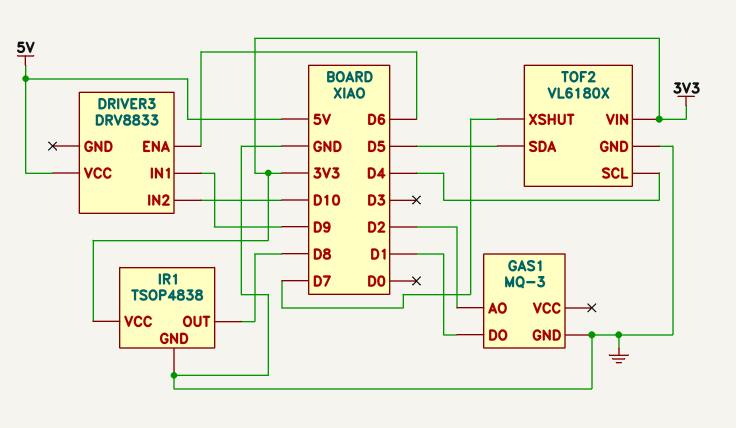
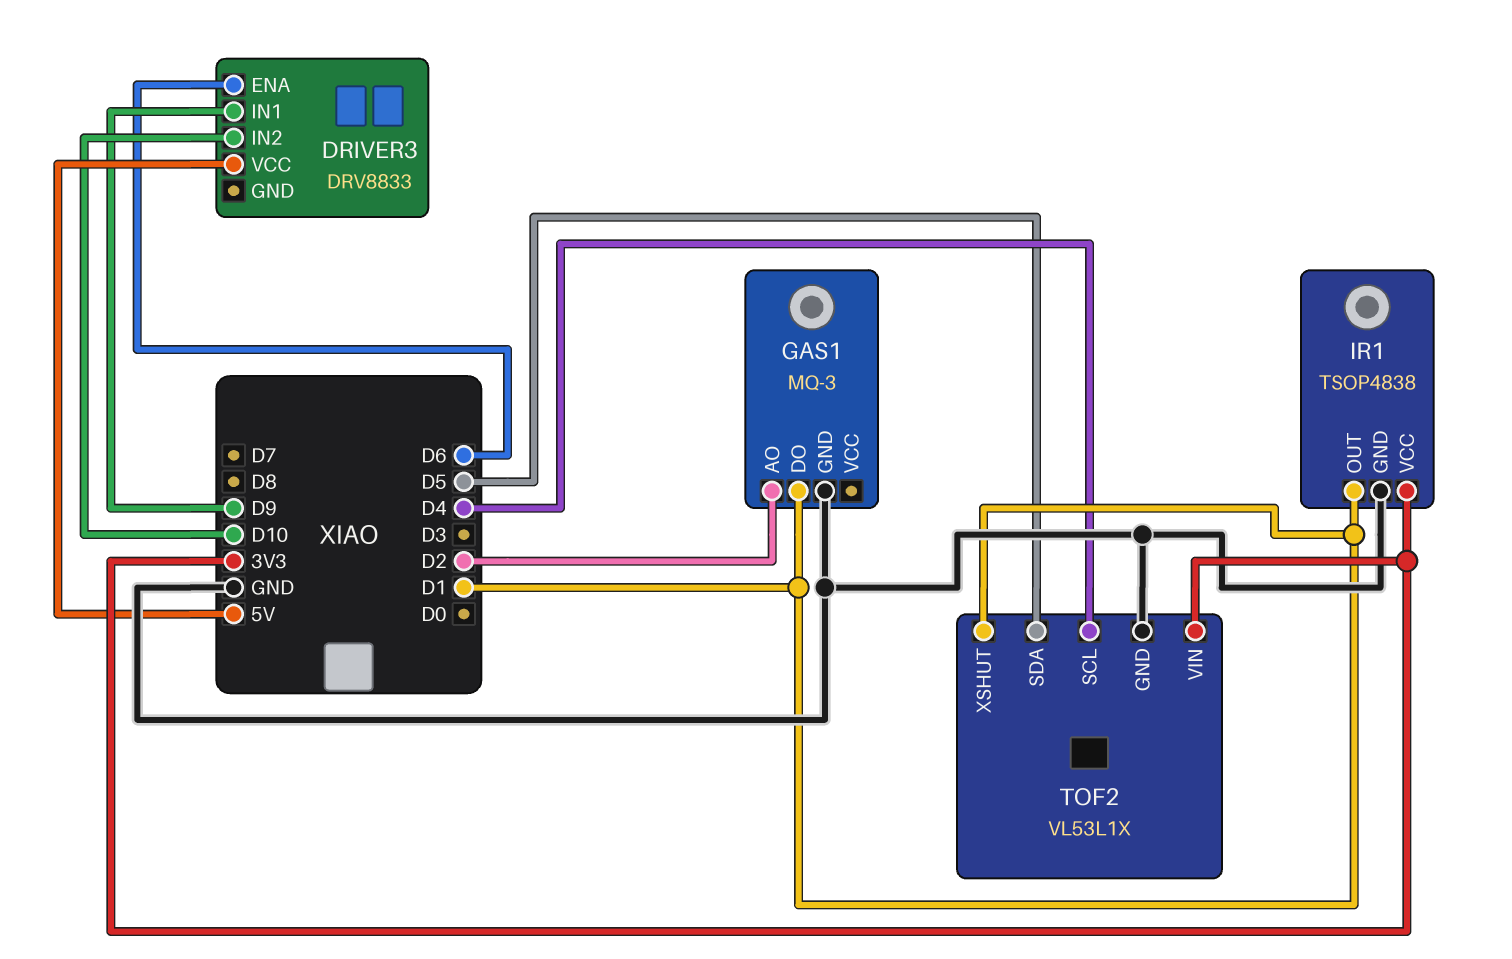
IR1 pin OUT: D8 -> D1
TOF2: VL6180X -> VL53L1X
TOF2 pin XSHUT: D7 -> D1

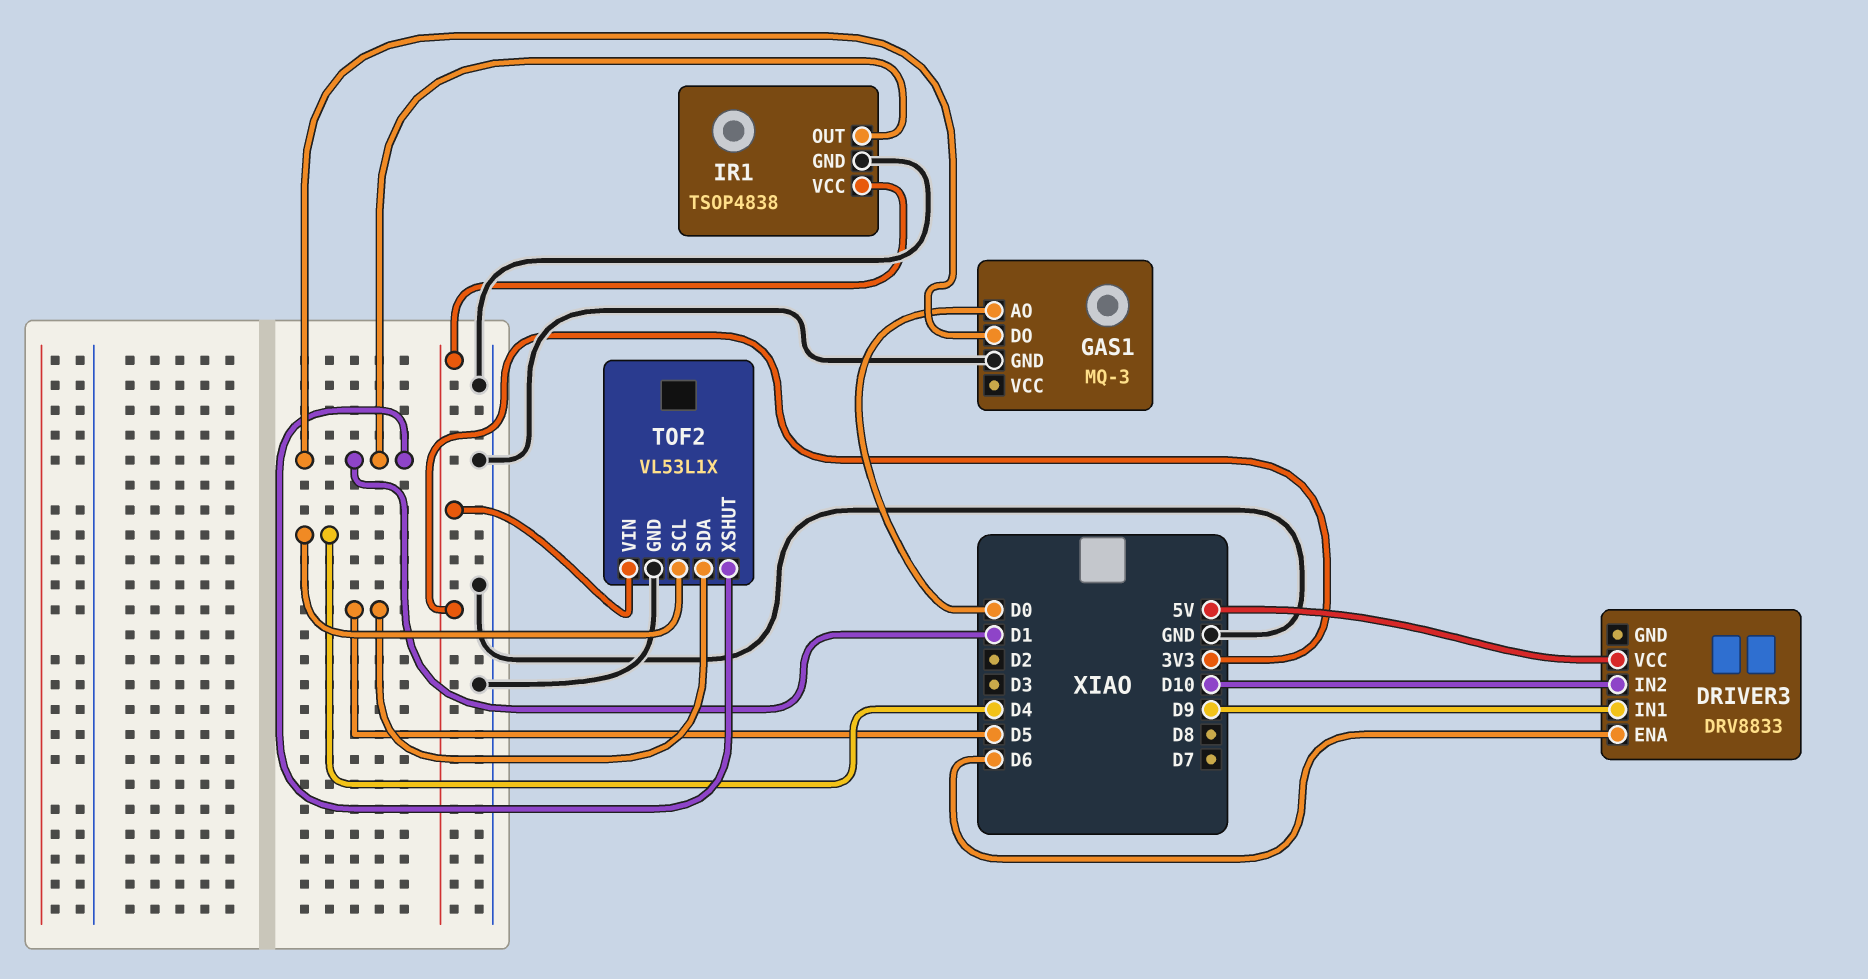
GAS1 pin AO: D2 -> D0

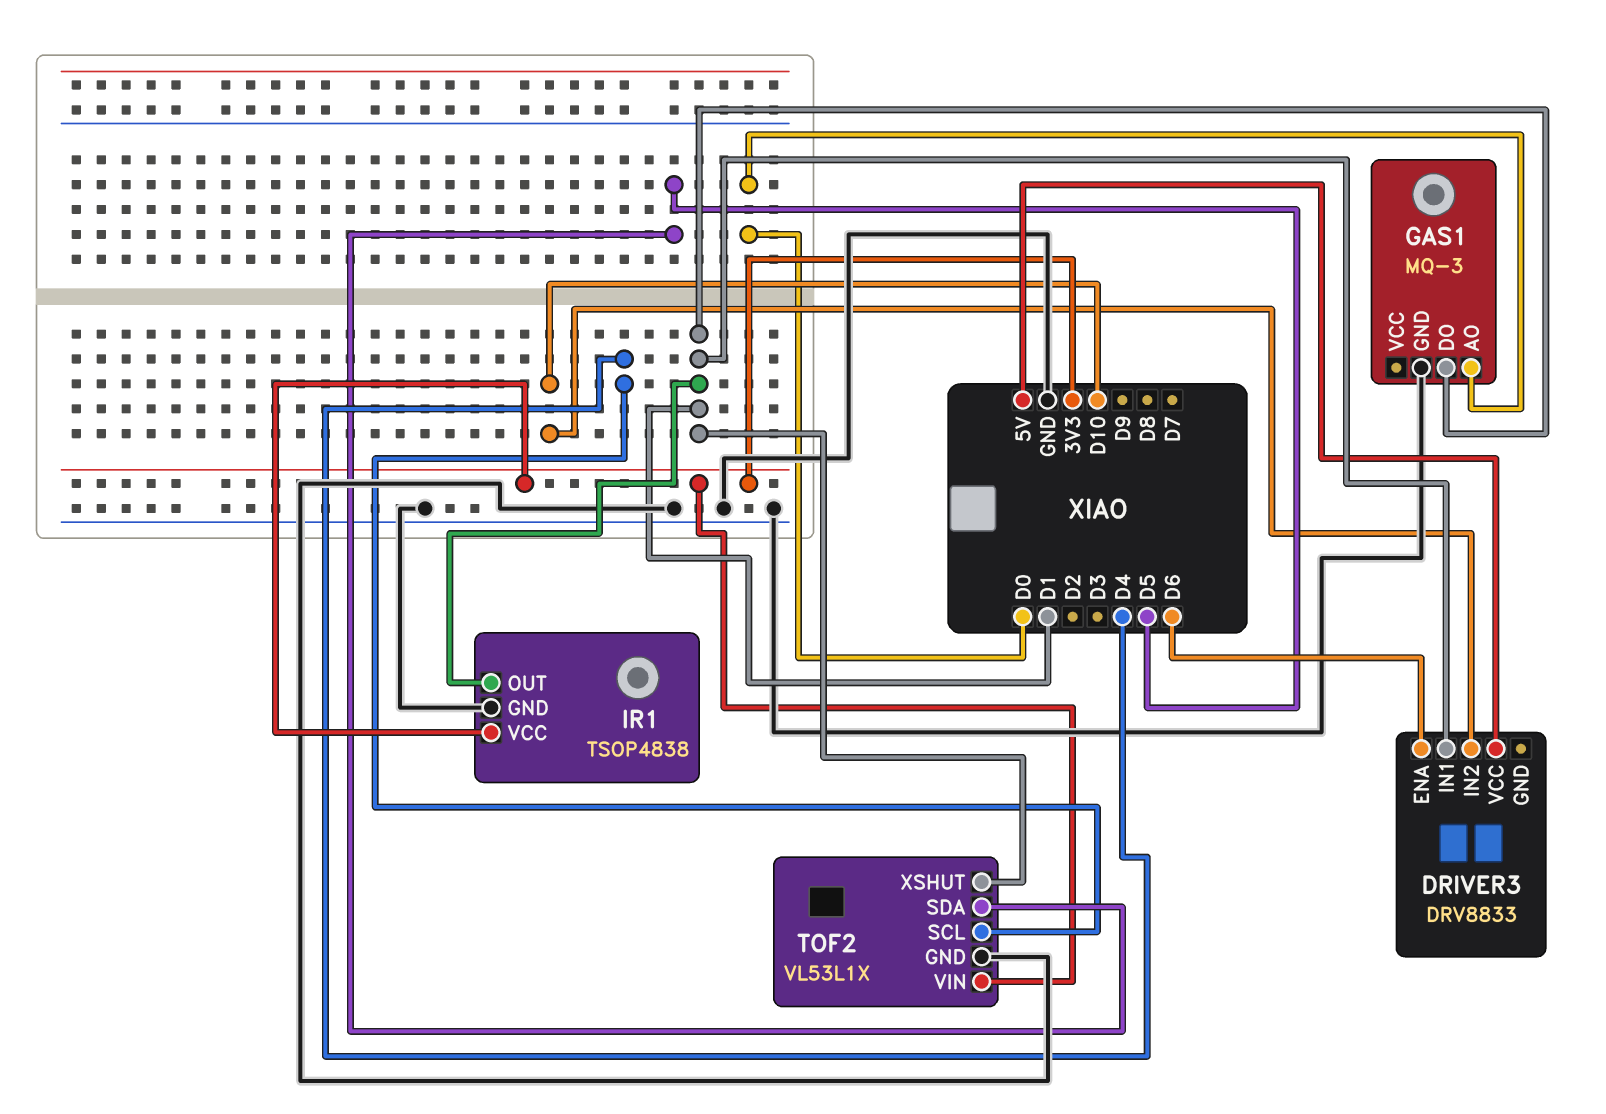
DRIVER3 pin IN1: D9 -> D1

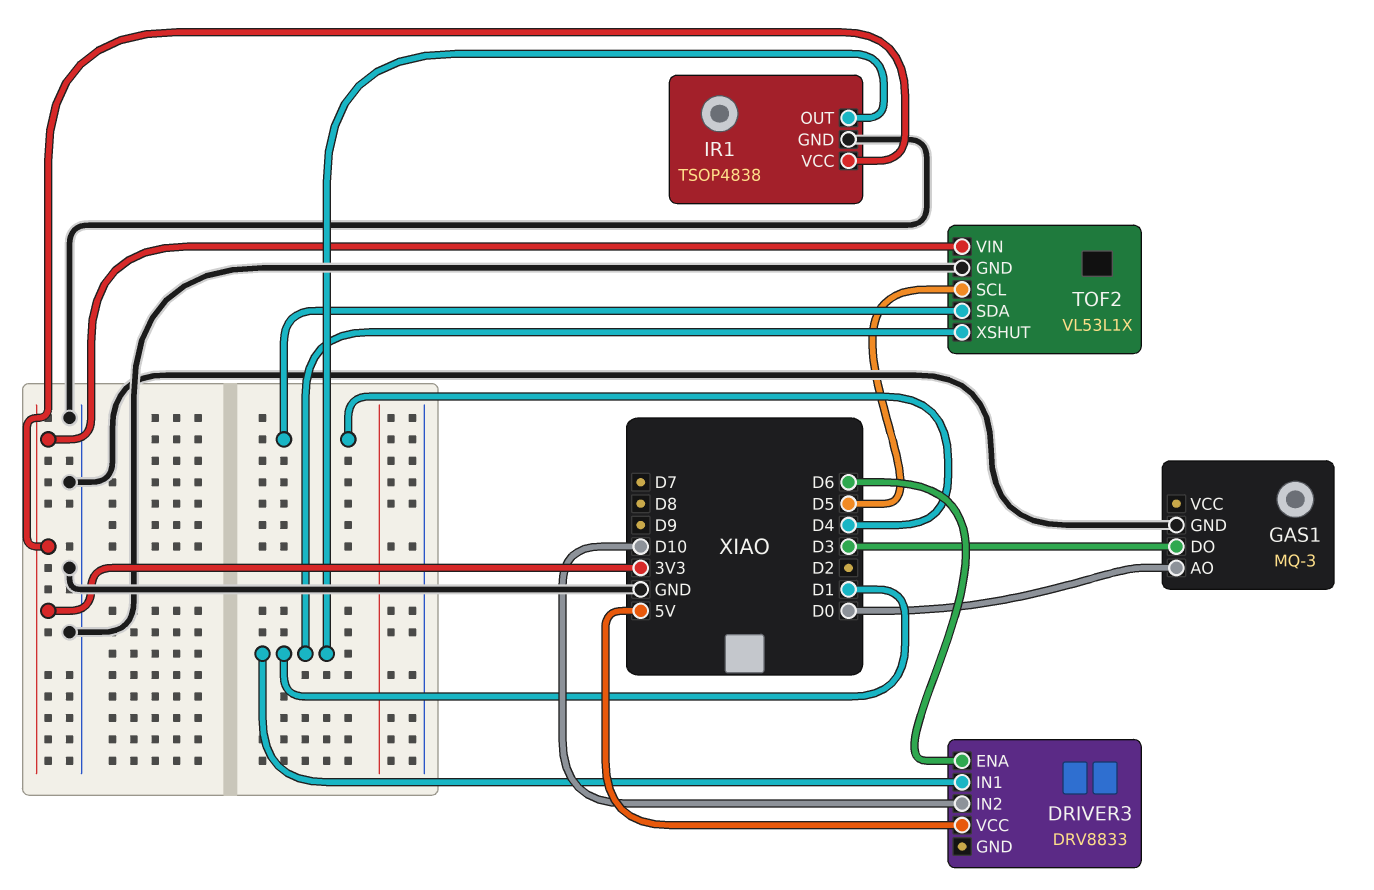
GAS1 pin DO: D1 -> D3
TOF2 pin SCL: D4 -> D5
TOF2 pin SDA: D5 -> D4

